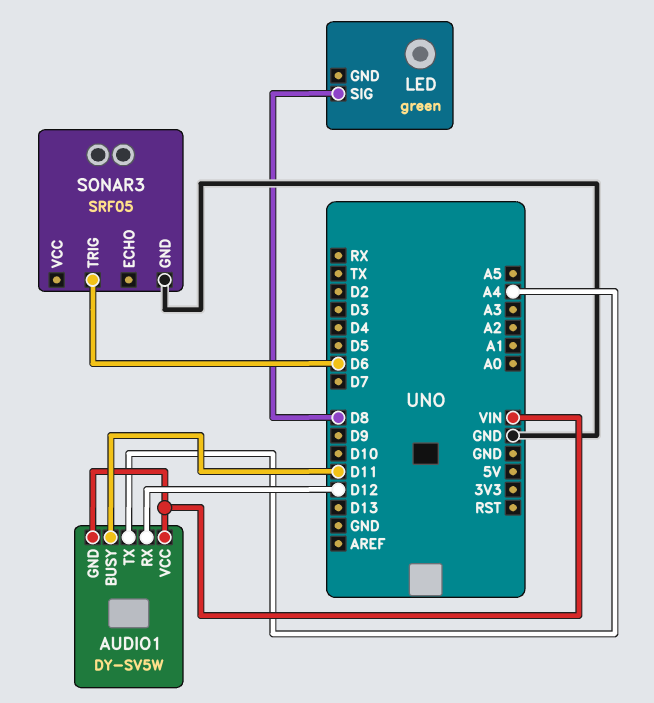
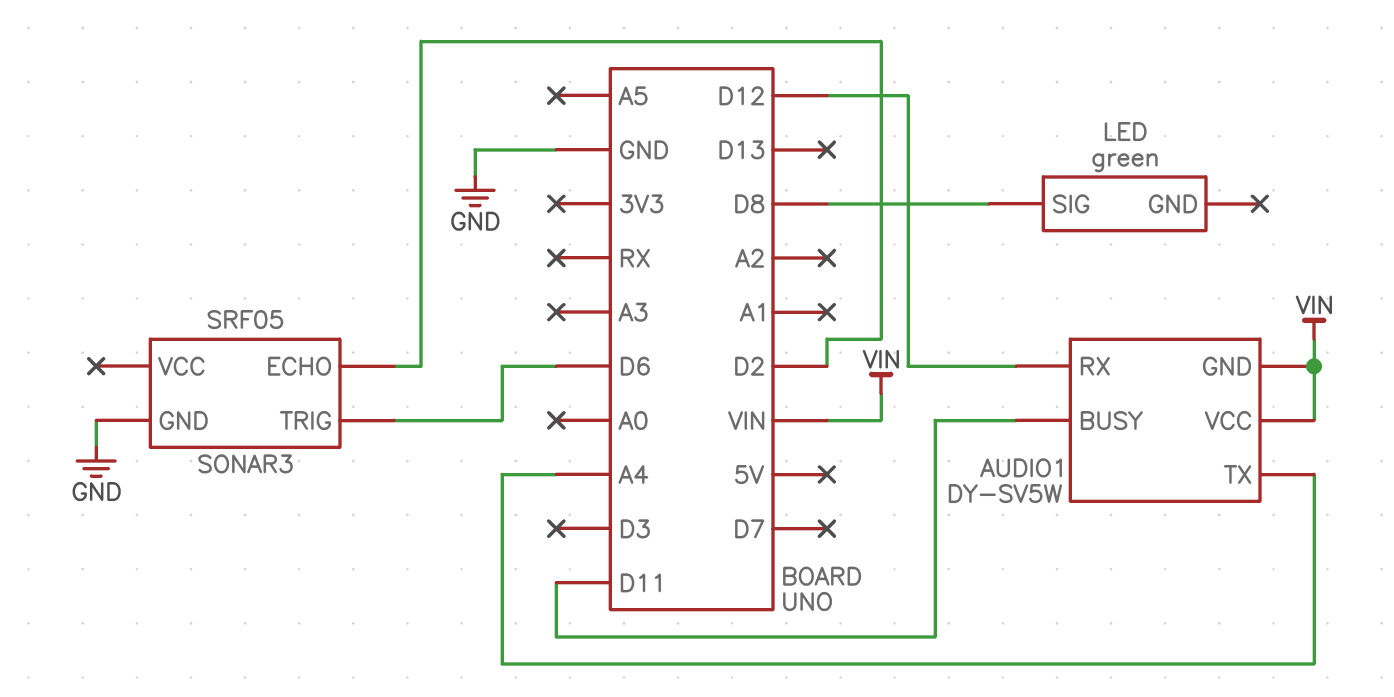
SONAR3 pin ECHO: none -> D2

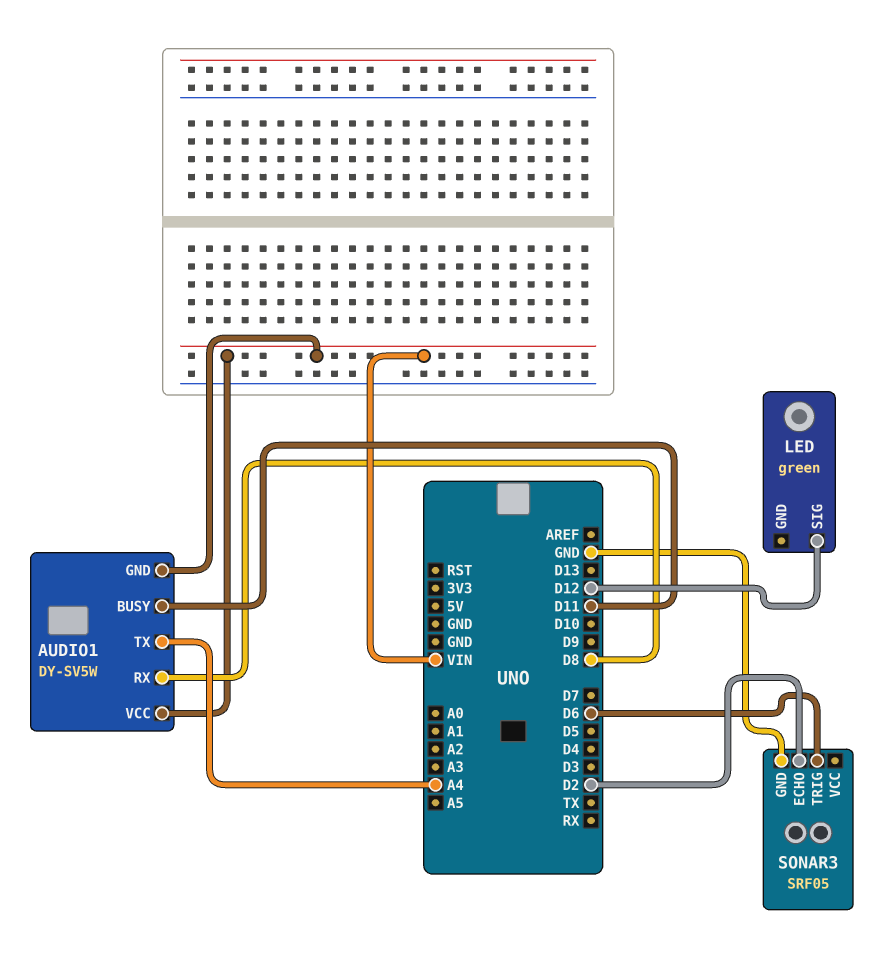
AUDIO1 pin RX: D12 -> D8
LED pin SIG: D8 -> D12

